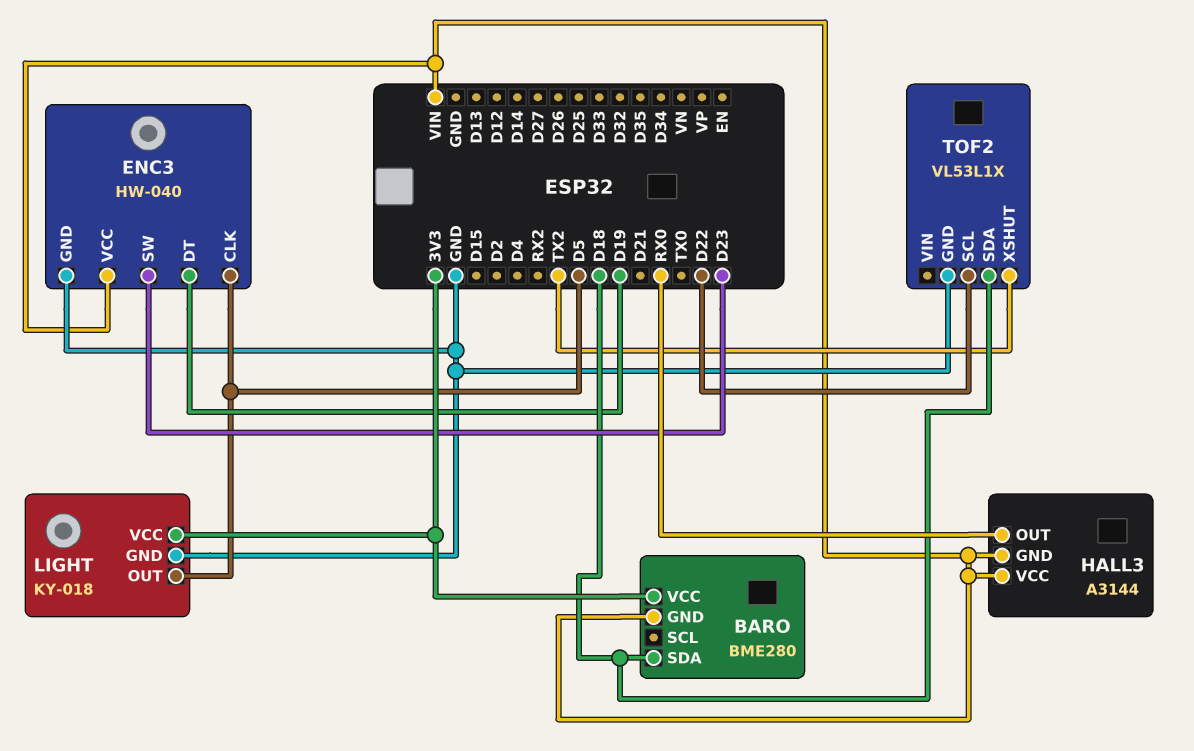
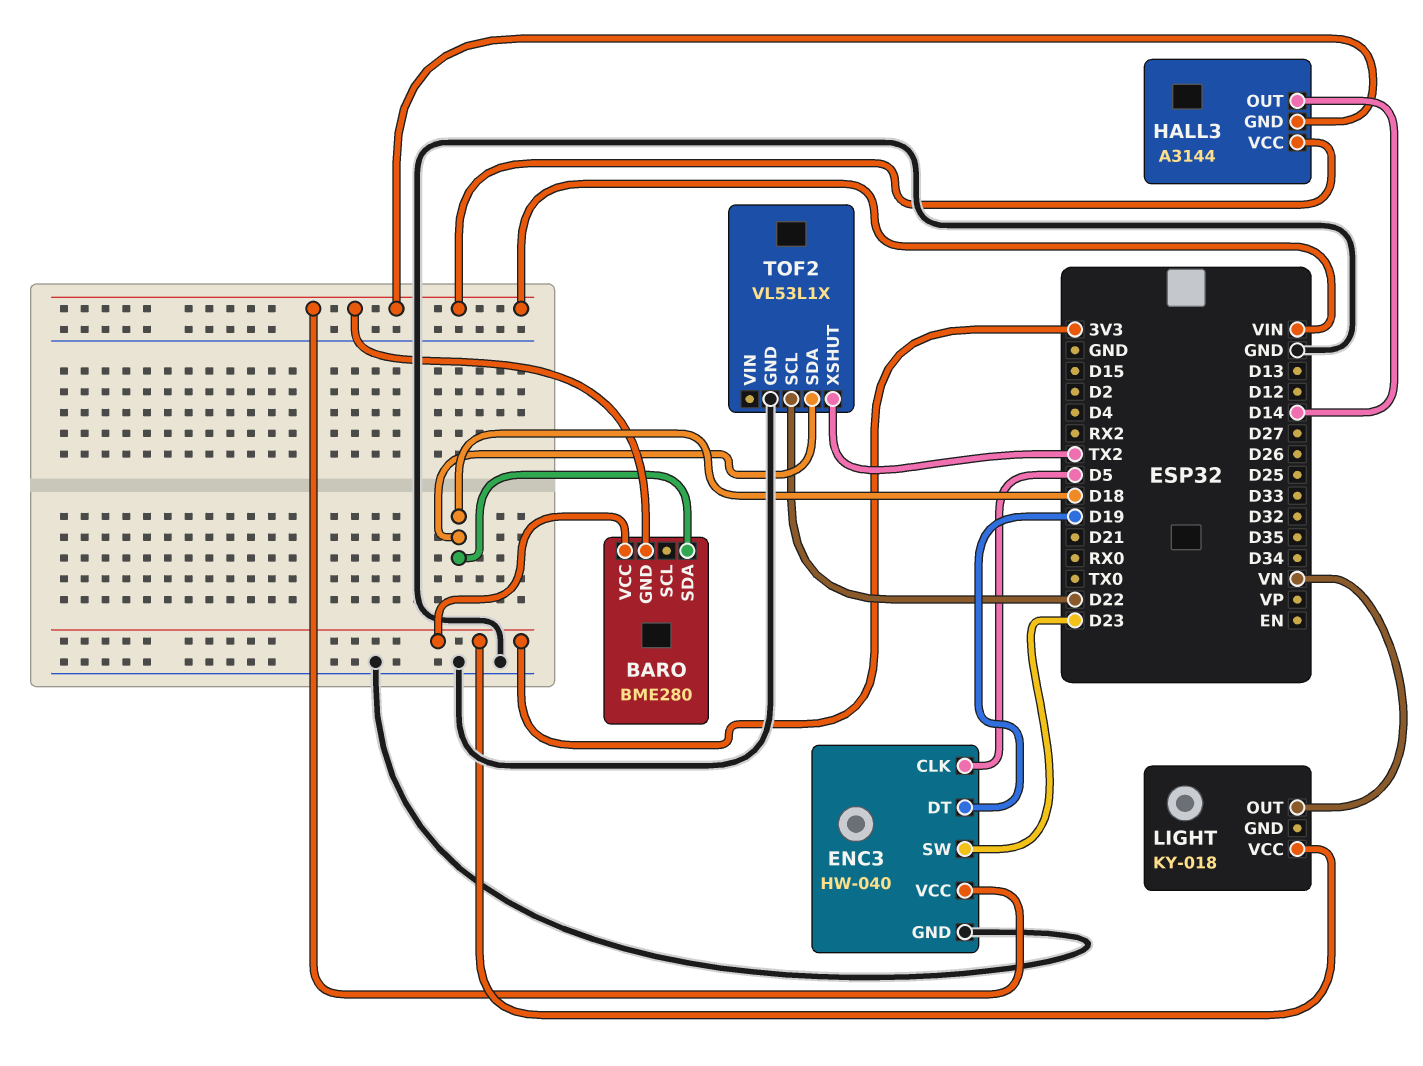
HALL3 pin OUT: RX0 -> D14
LIGHT pin GND: GND -> none
LIGHT pin OUT: D5 -> VN

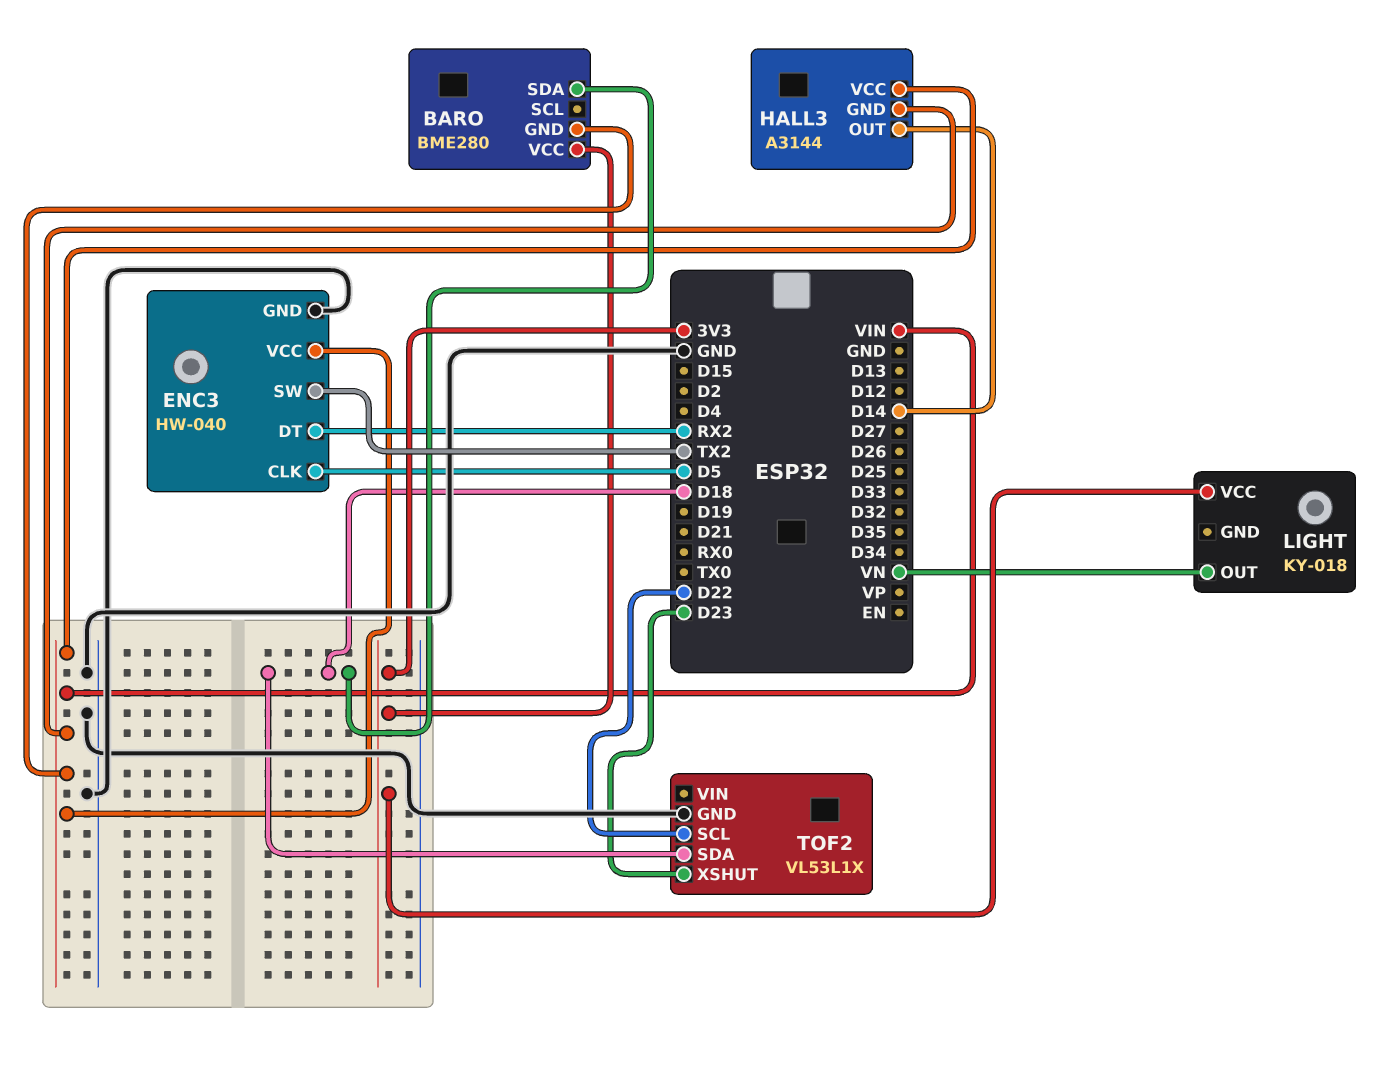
ENC3 pin DT: D19 -> RX2
ENC3 pin SW: D23 -> TX2
TOF2 pin XSHUT: TX2 -> D23

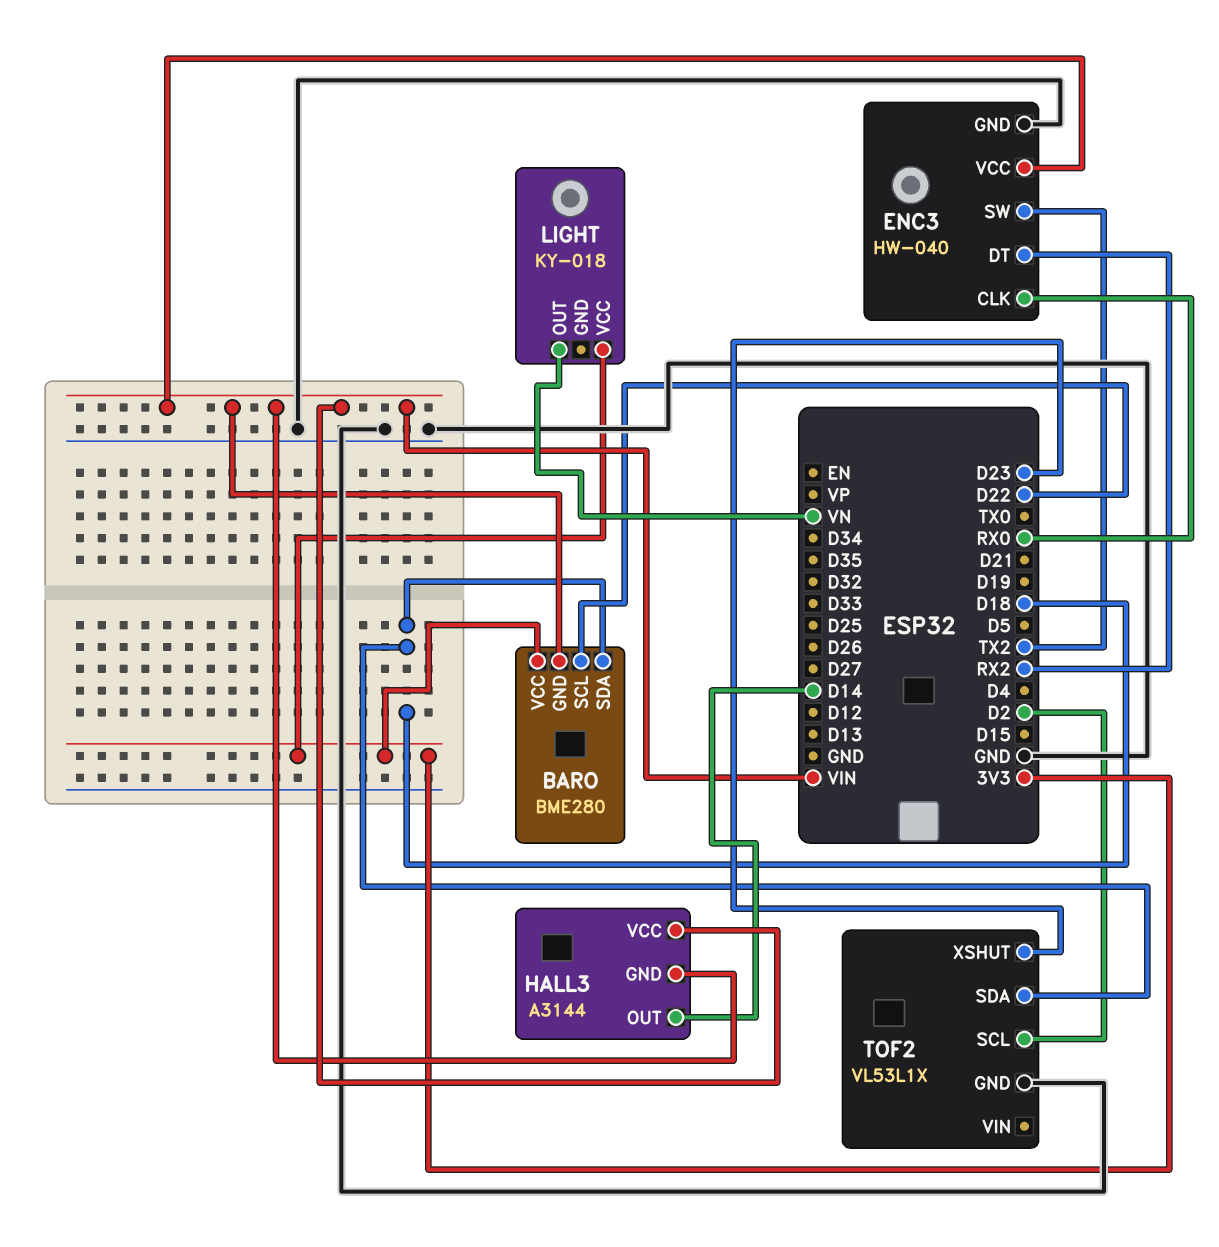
BARO pin SCL: none -> D22
ENC3 pin CLK: D5 -> RX0
TOF2 pin SCL: D22 -> D2

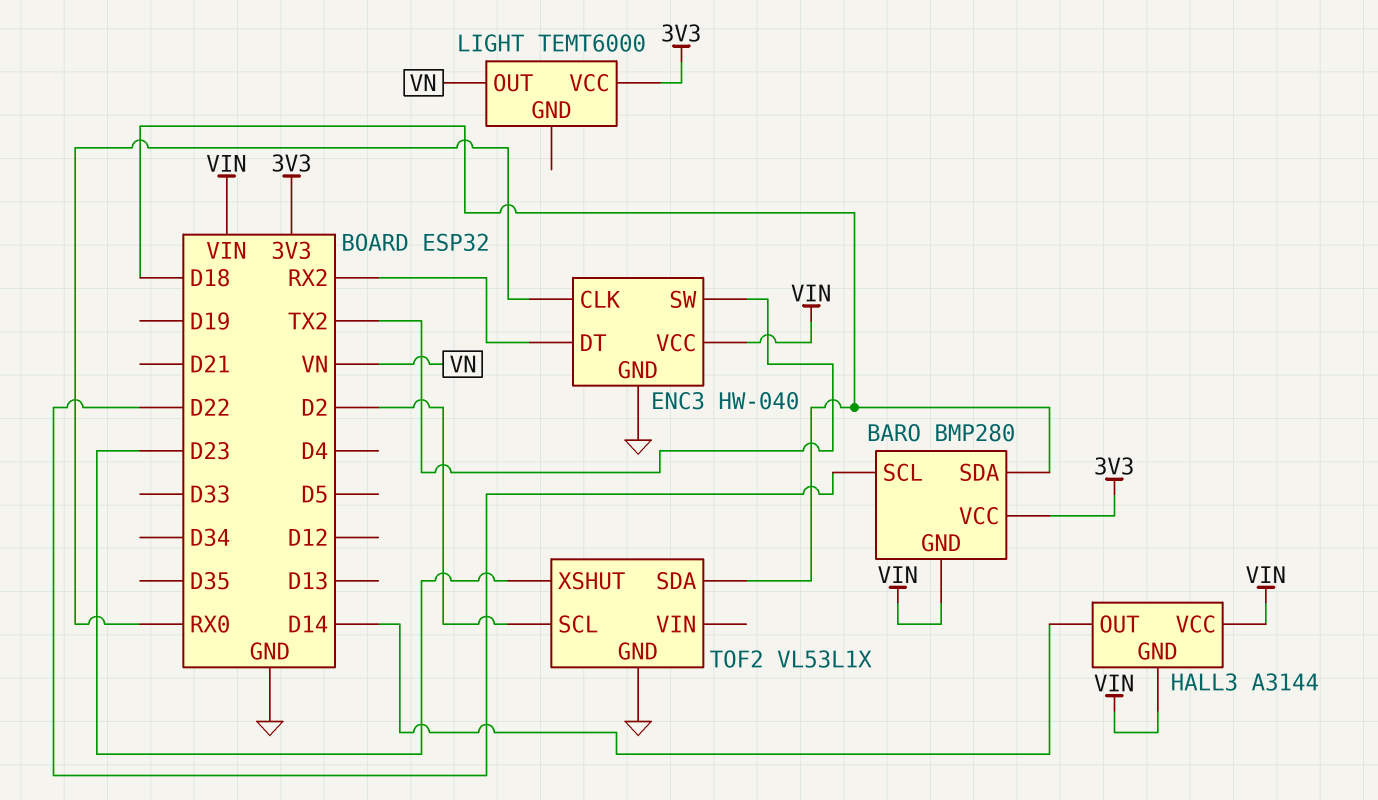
BARO: BME280 -> BMP280
LIGHT: KY-018 -> TEMT6000

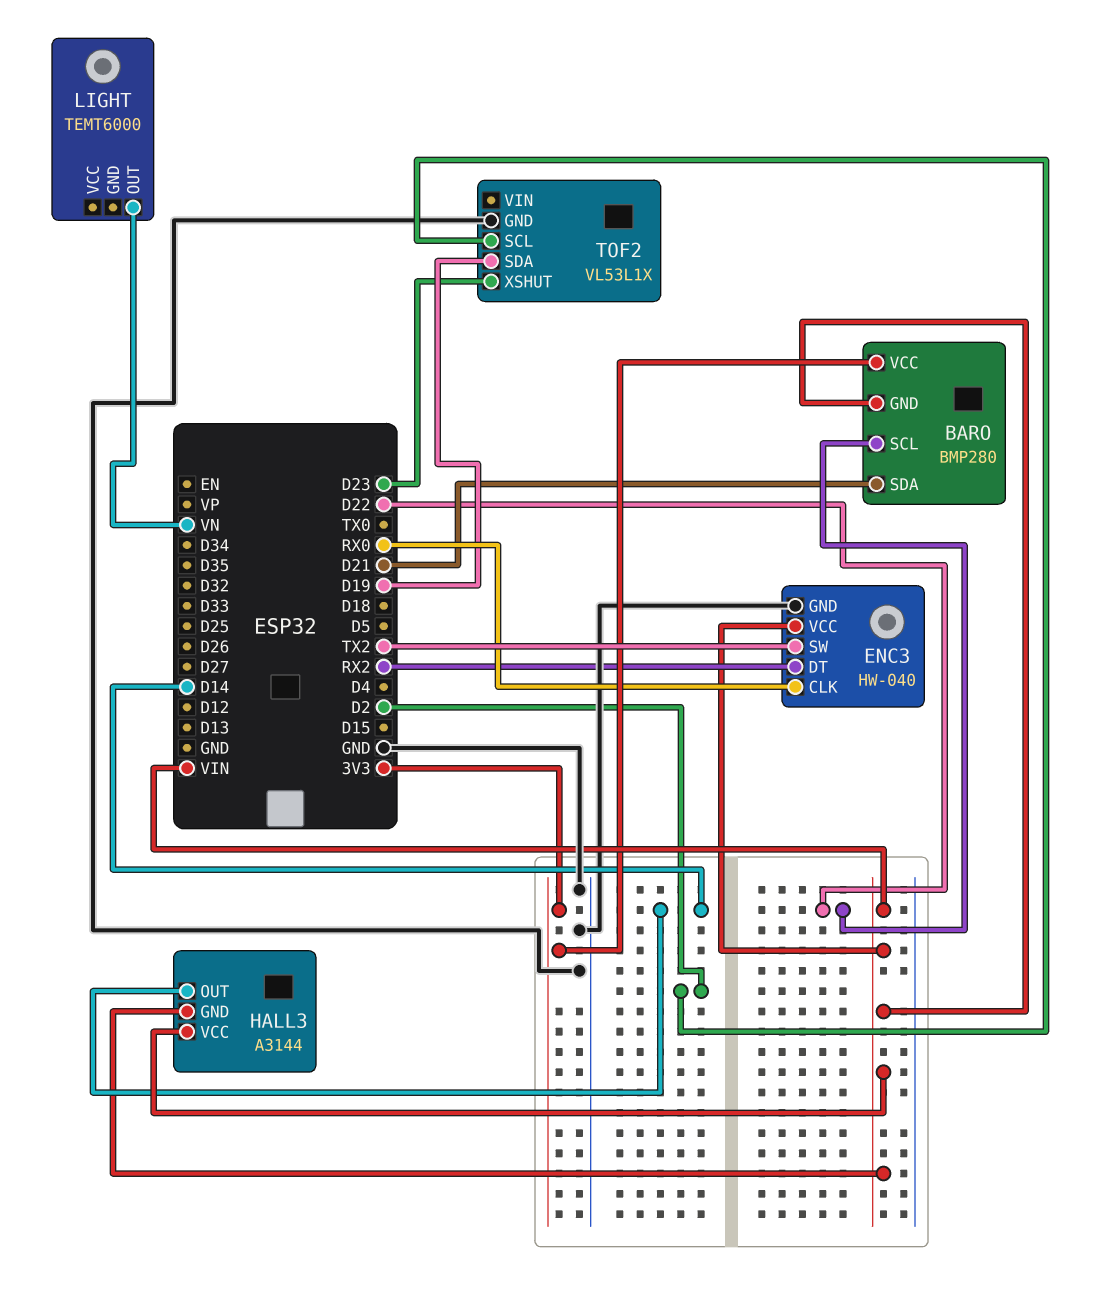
BARO pin SDA: D18 -> D21
LIGHT pin VCC: 3V3 -> none
TOF2 pin SDA: D18 -> D19

